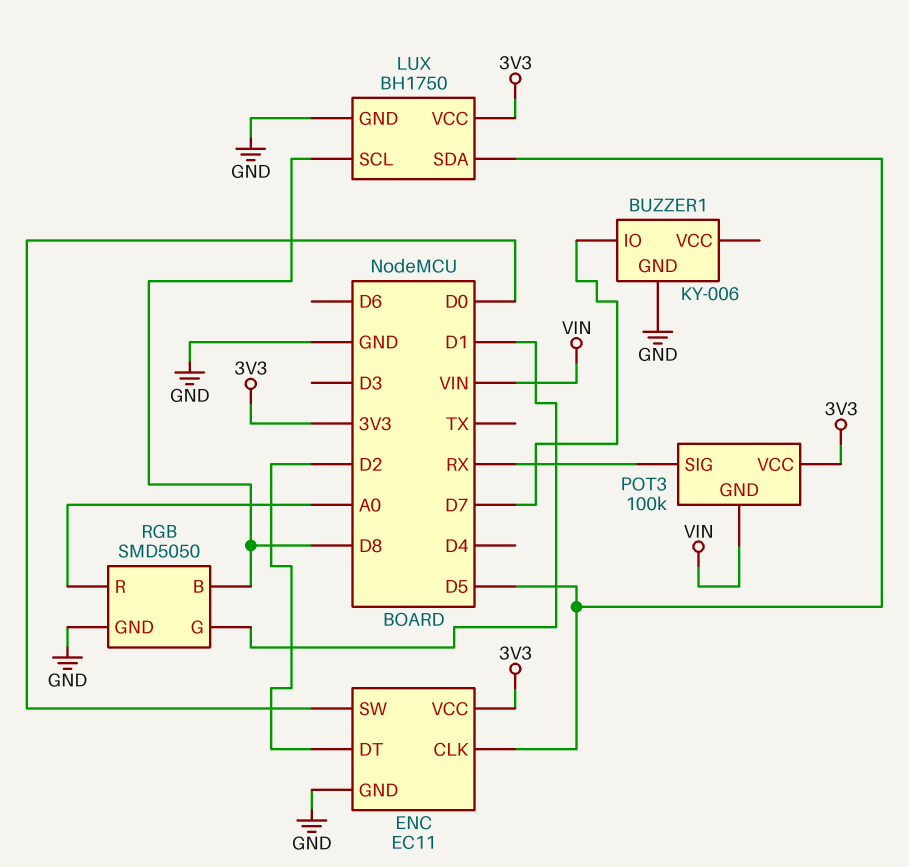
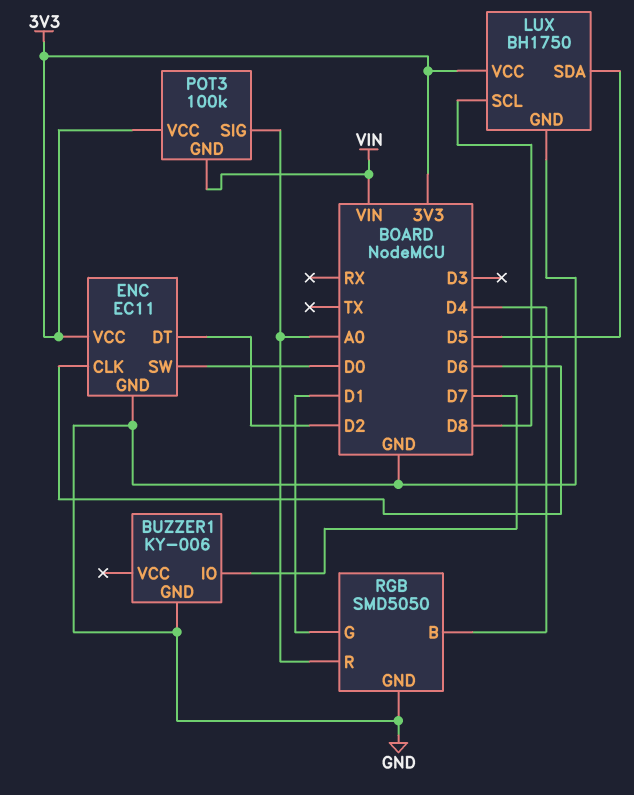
ENC pin CLK: D5 -> D6
POT3 pin SIG: RX -> A0
RGB pin B: D8 -> D4

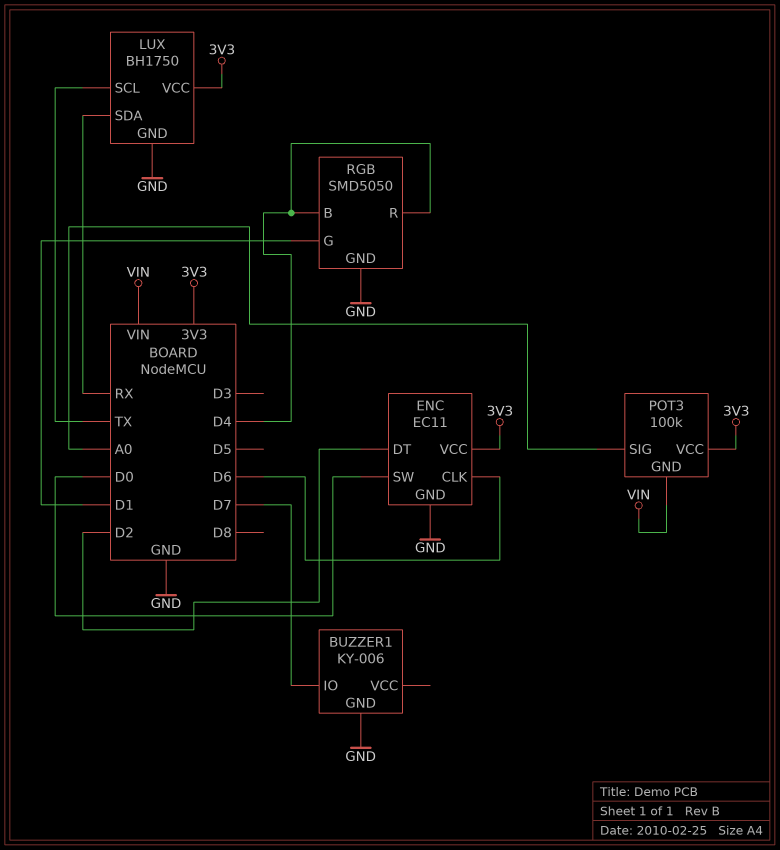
LUX pin SCL: D8 -> TX
LUX pin SDA: D5 -> RX
RGB pin R: A0 -> D4

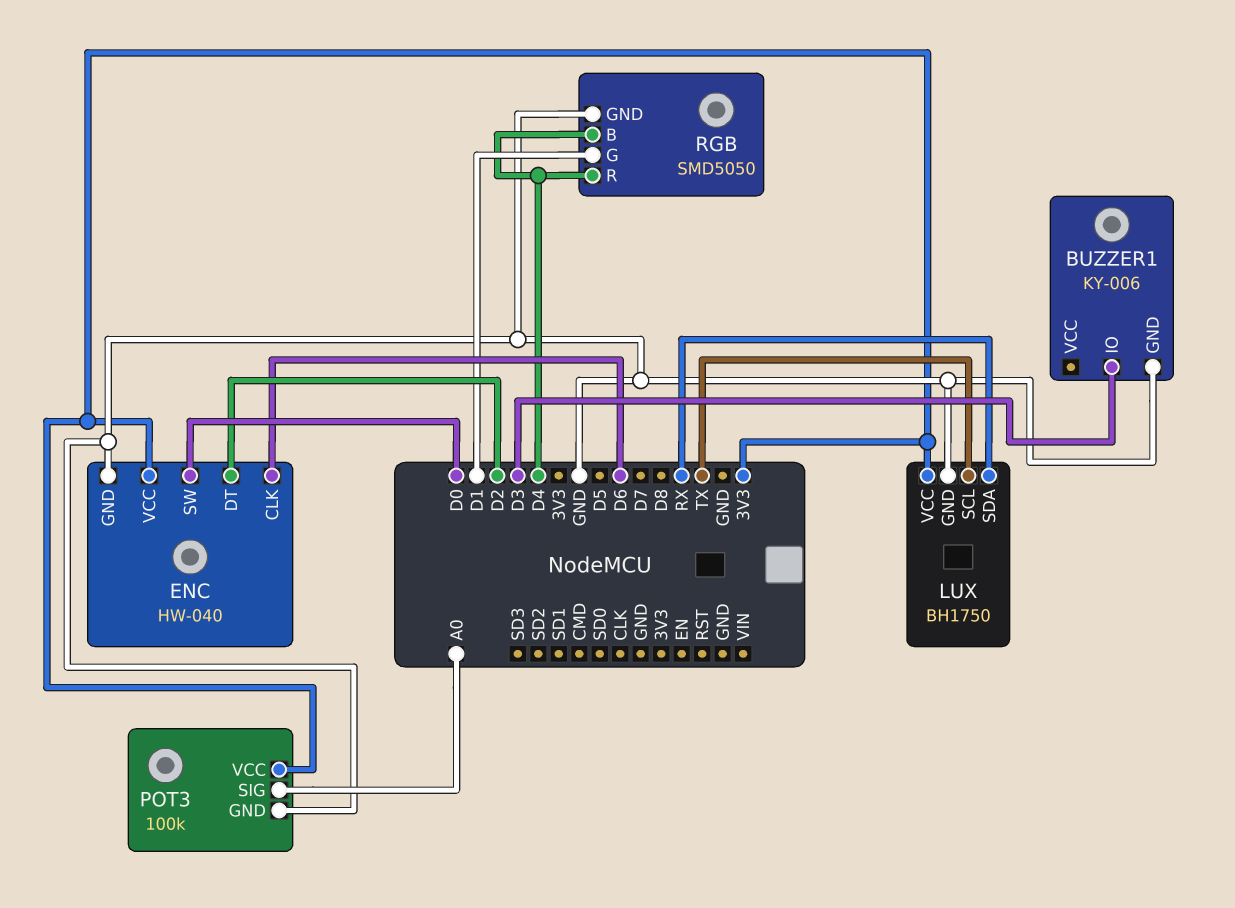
BUZZER1 pin IO: D7 -> D3
ENC: EC11 -> HW-040
POT3 pin GND: VIN -> GND

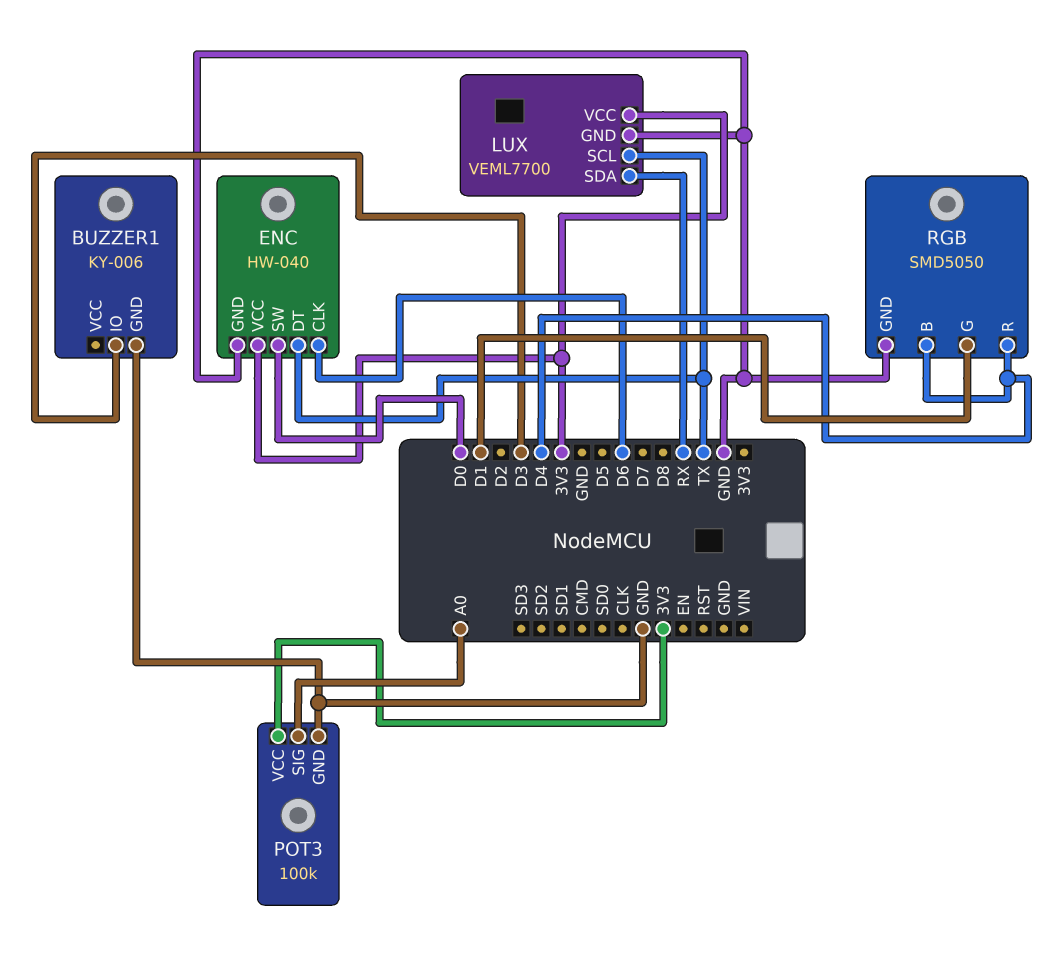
ENC pin DT: D2 -> TX
LUX: BH1750 -> VEML7700

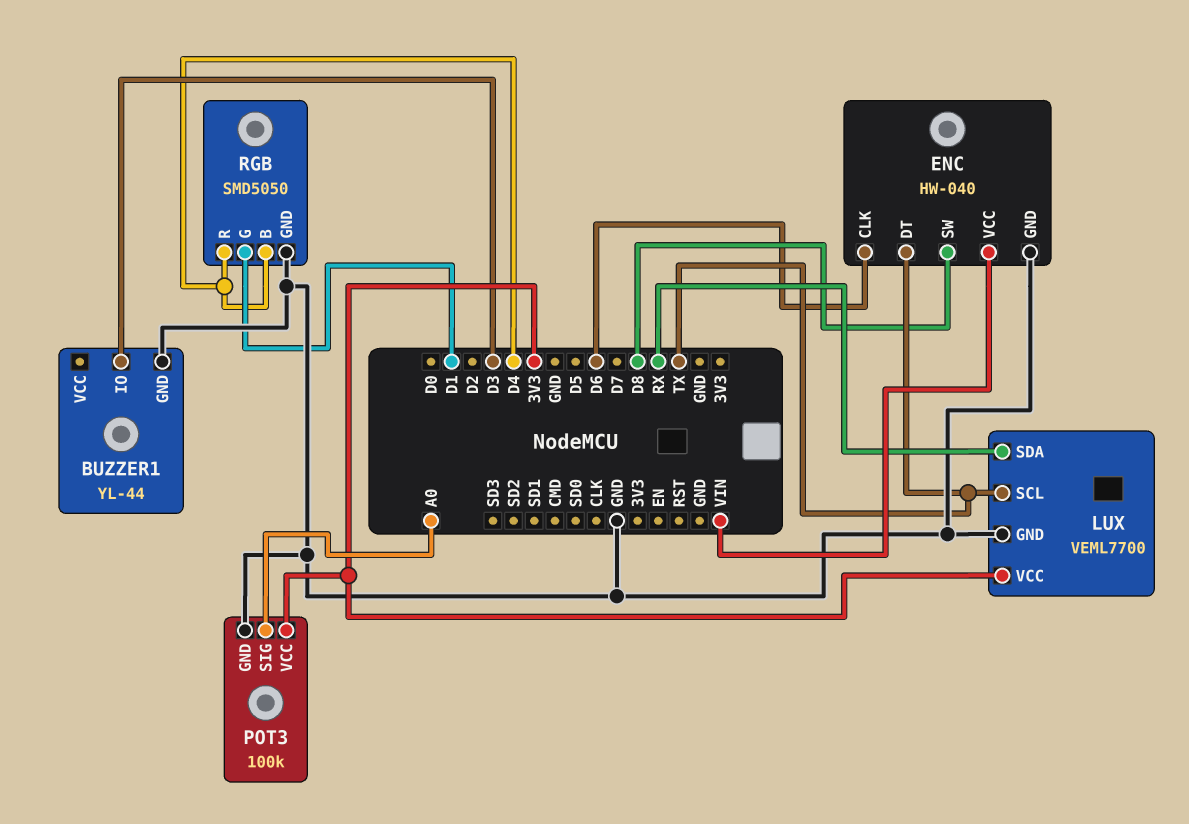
BUZZER1: KY-006 -> YL-44
ENC pin SW: D0 -> D8
ENC pin VCC: 3V3 -> VIN

